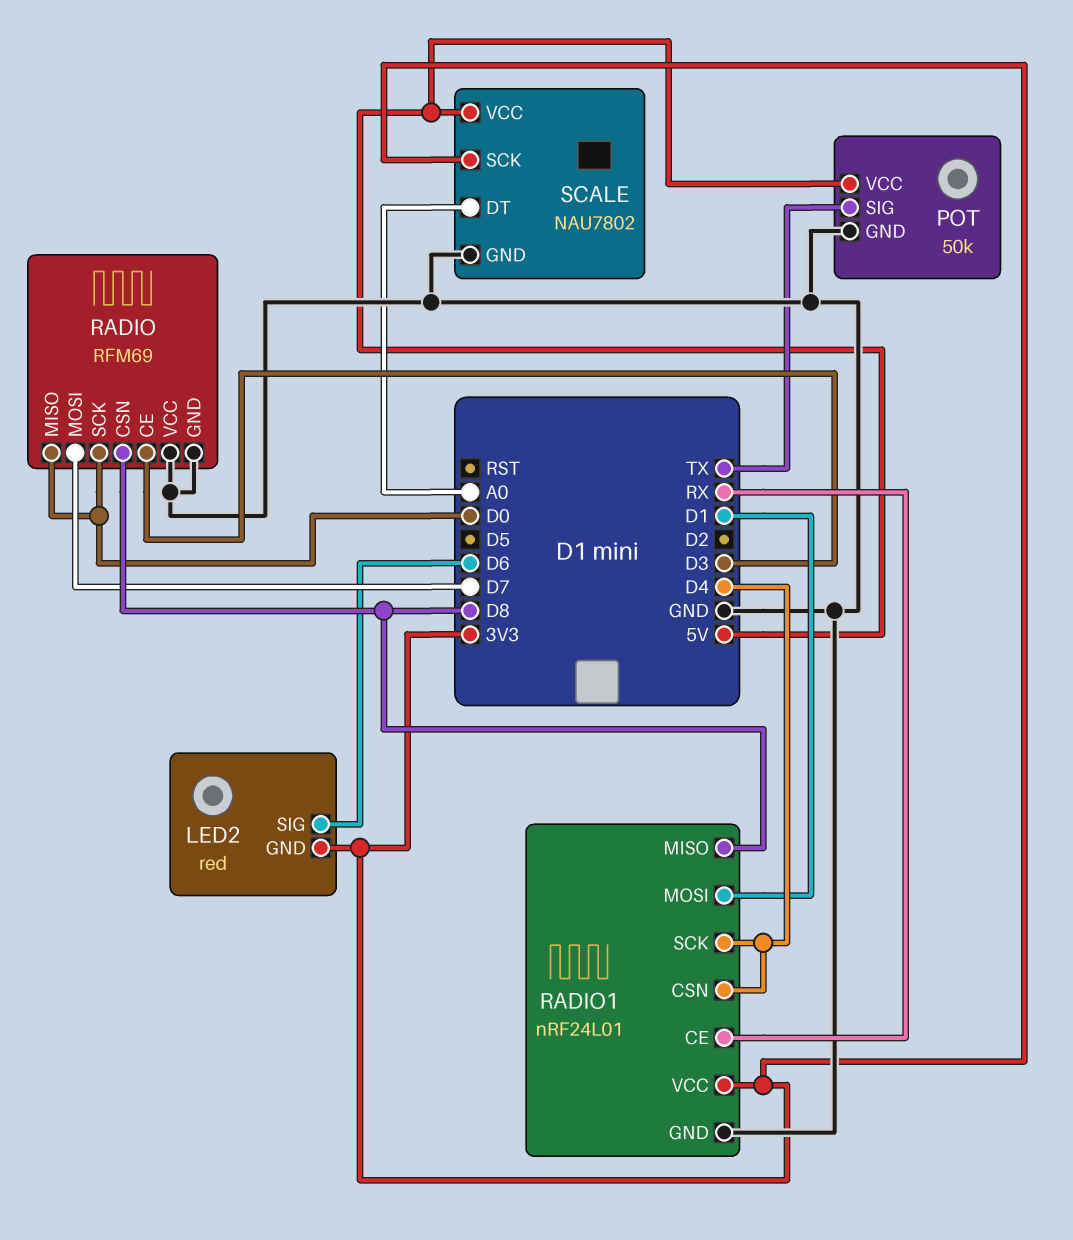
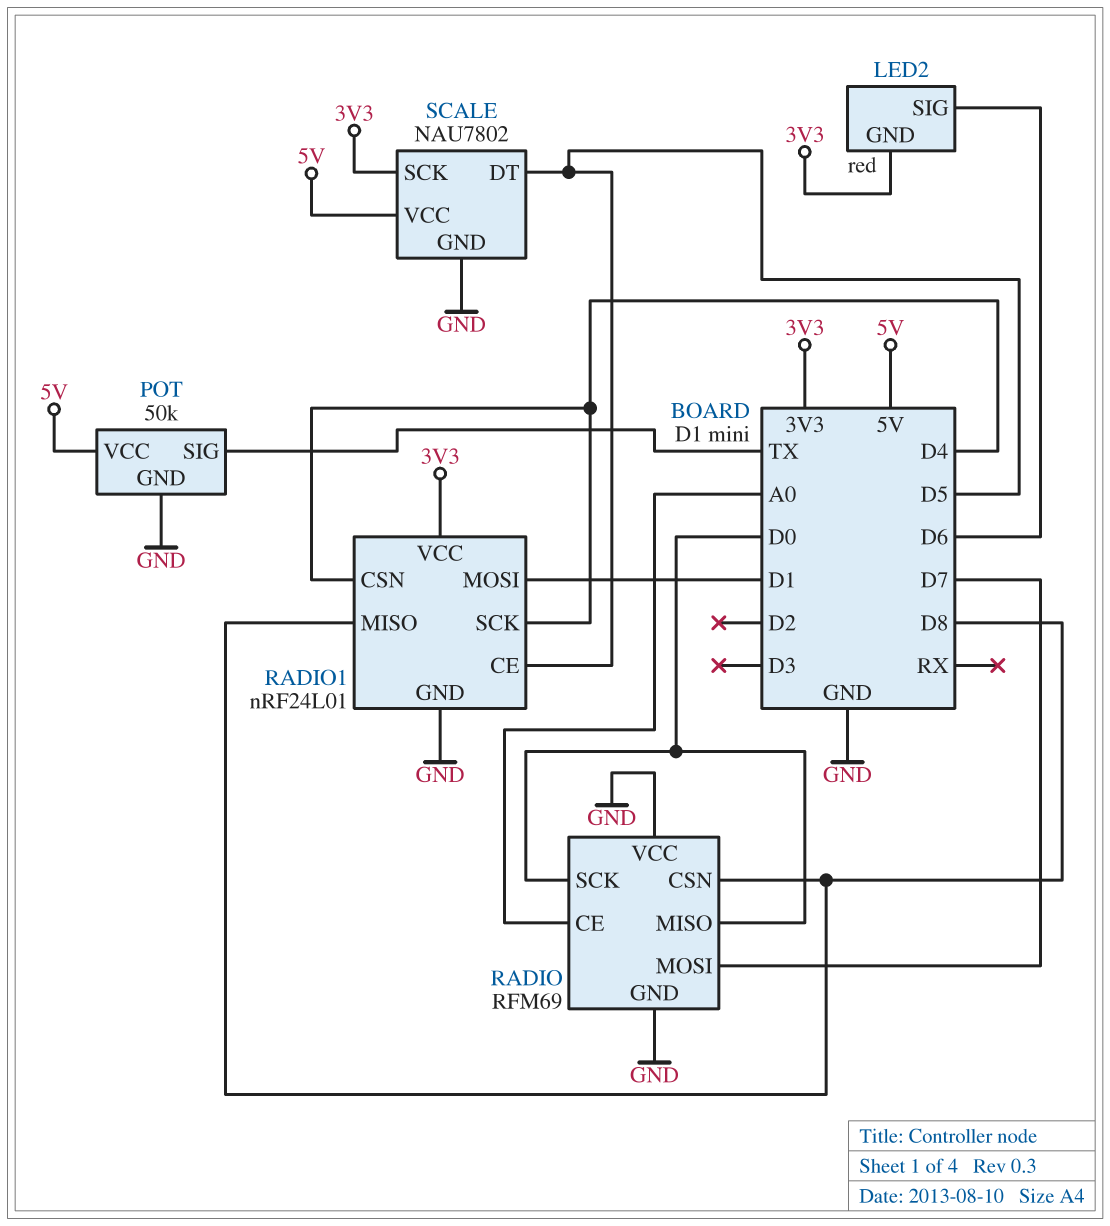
RADIO pin CE: D3 -> A0
RADIO1 pin CE: RX -> D5
SCALE pin DT: A0 -> D5

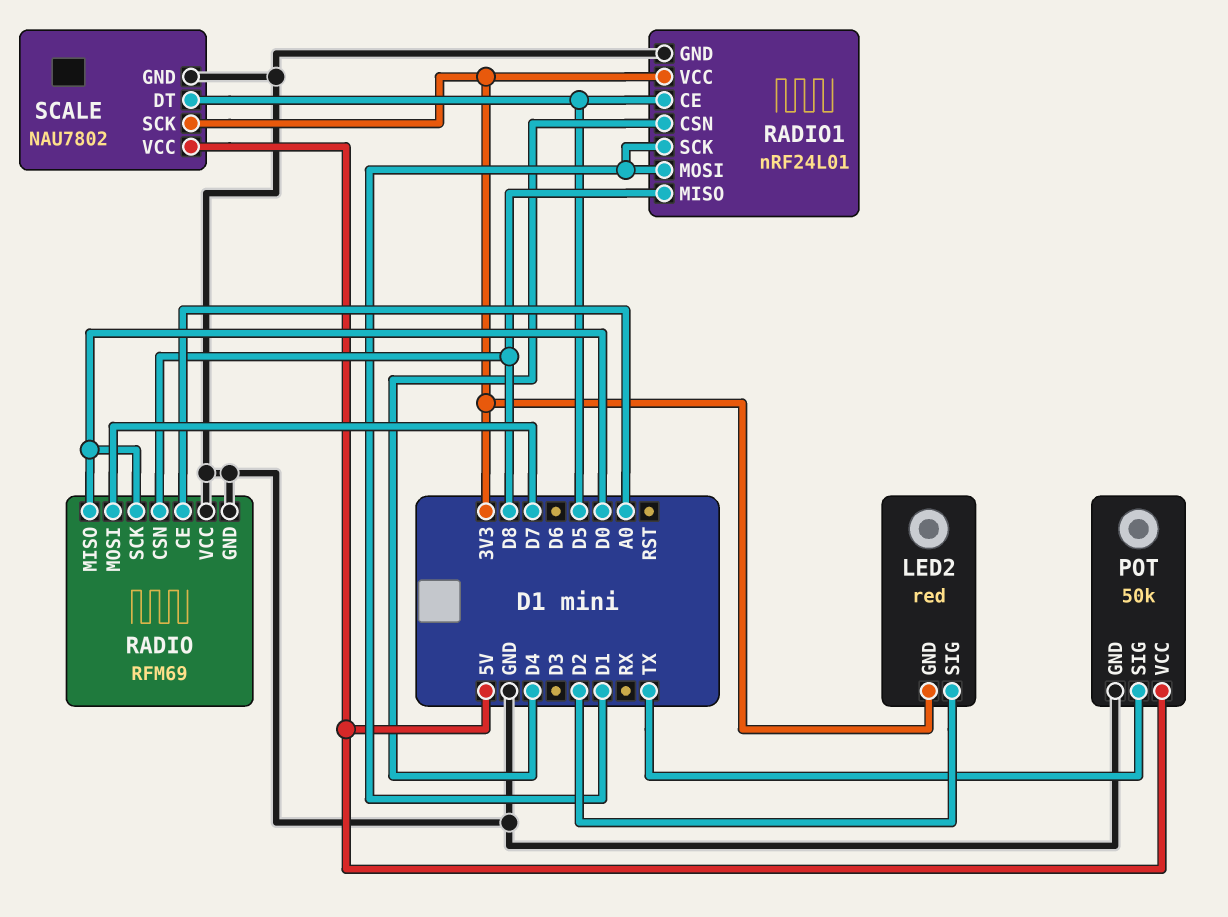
LED2 pin SIG: D6 -> D2
RADIO1 pin SCK: D4 -> D1

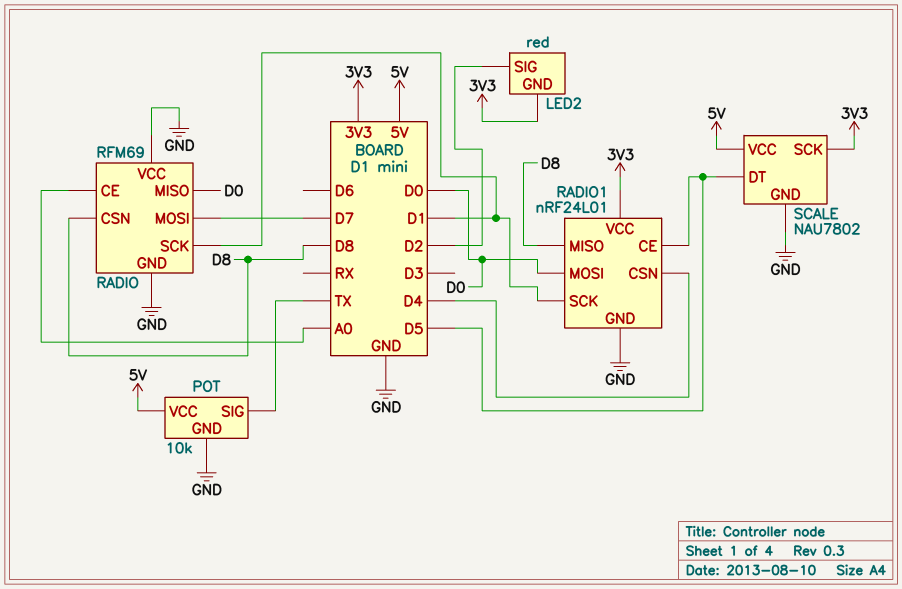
POT: 50k -> 10k
RADIO pin SCK: D0 -> D1
RADIO1 pin MOSI: D1 -> D0

